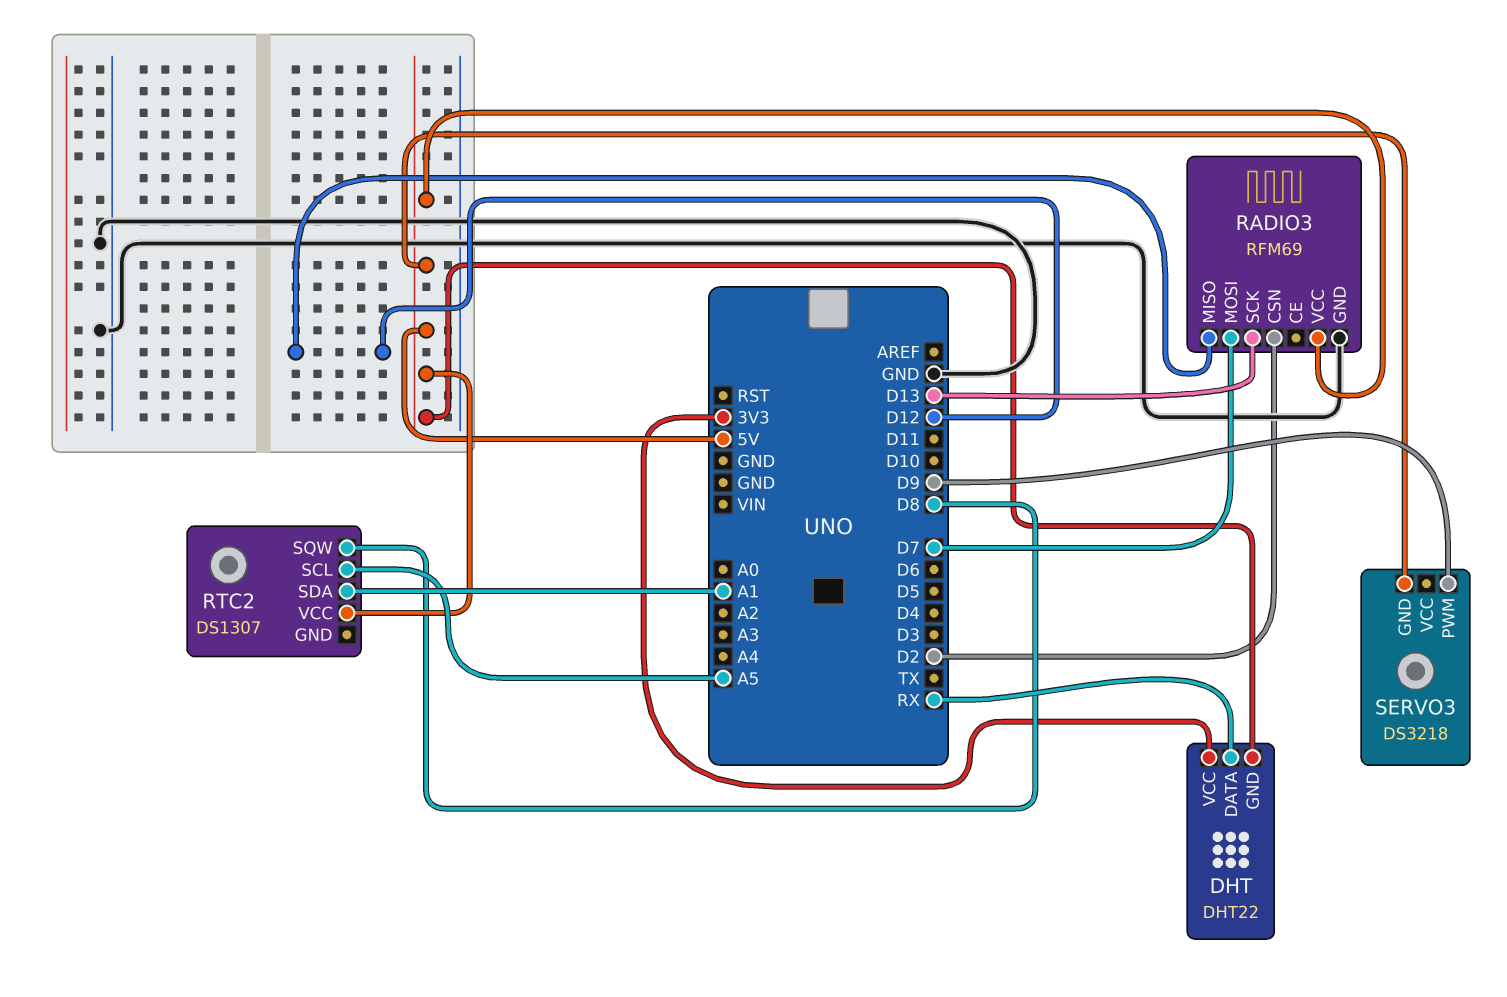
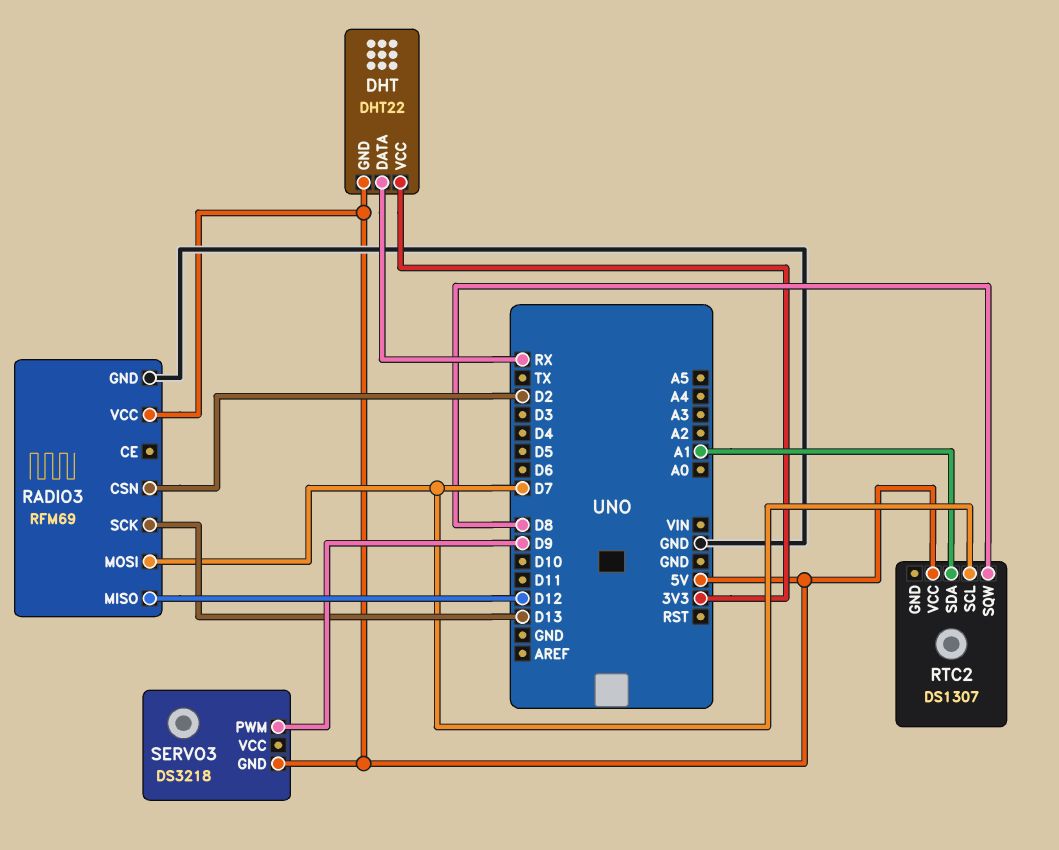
RTC2 pin SCL: A5 -> D7

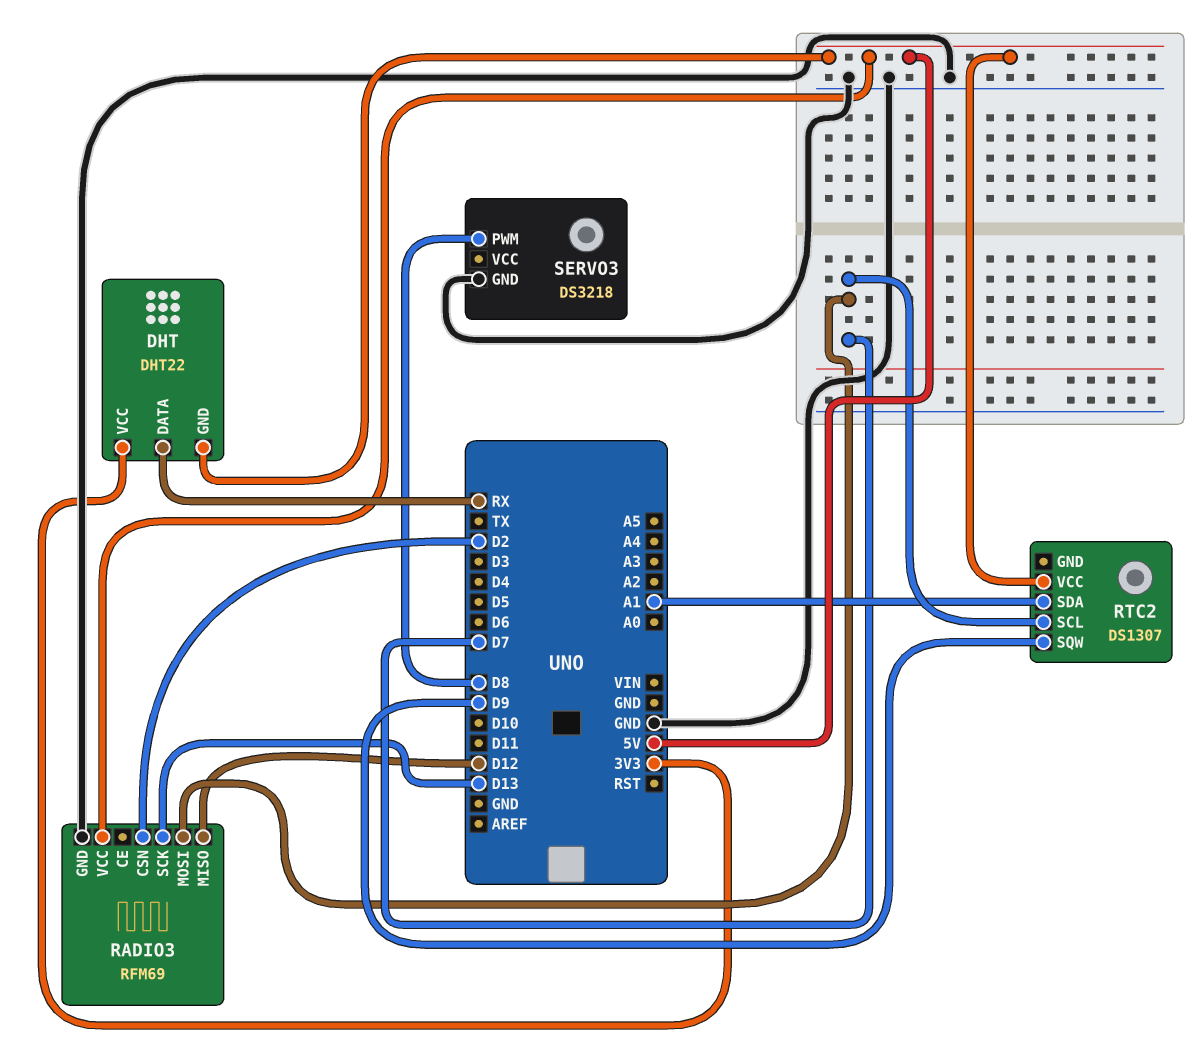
RTC2 pin SQW: D8 -> D9
SERVO3 pin GND: 5V -> GND
SERVO3 pin PWM: D9 -> D8

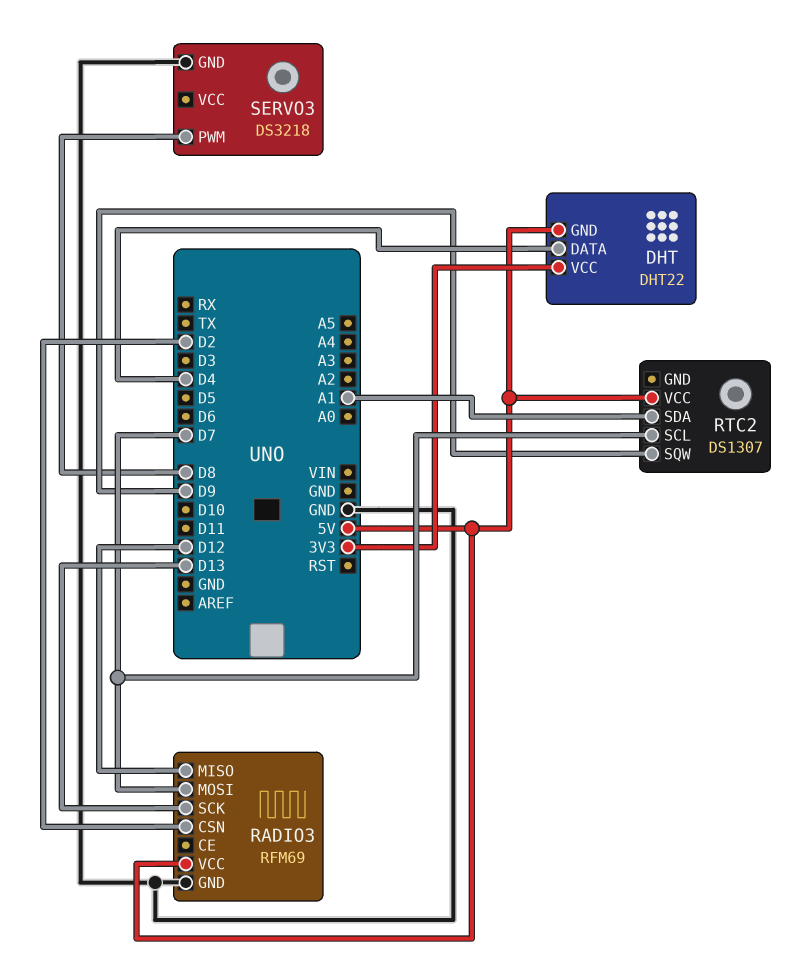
DHT pin DATA: RX -> D4

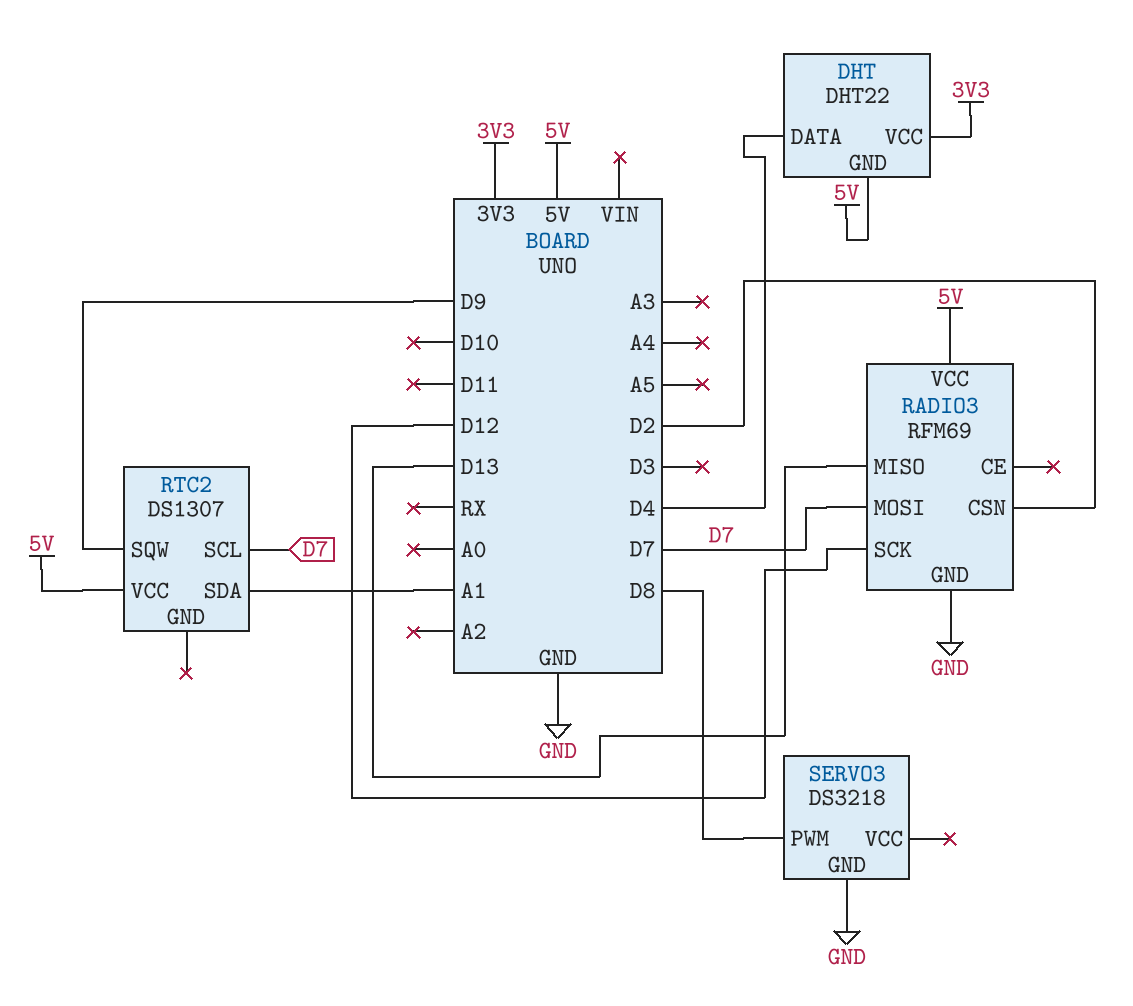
RADIO3 pin MISO: D12 -> D13
RADIO3 pin SCK: D13 -> D12

